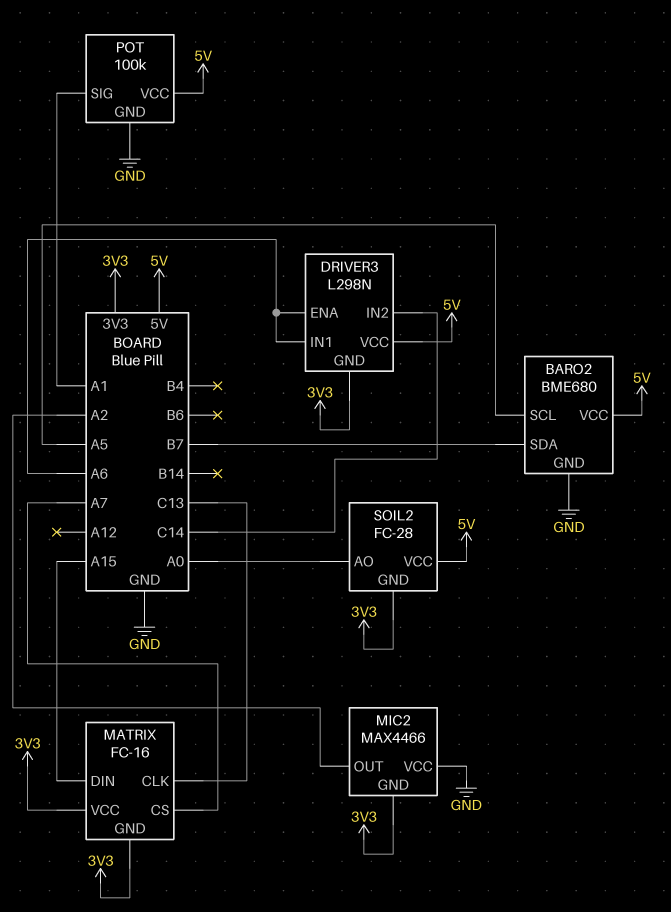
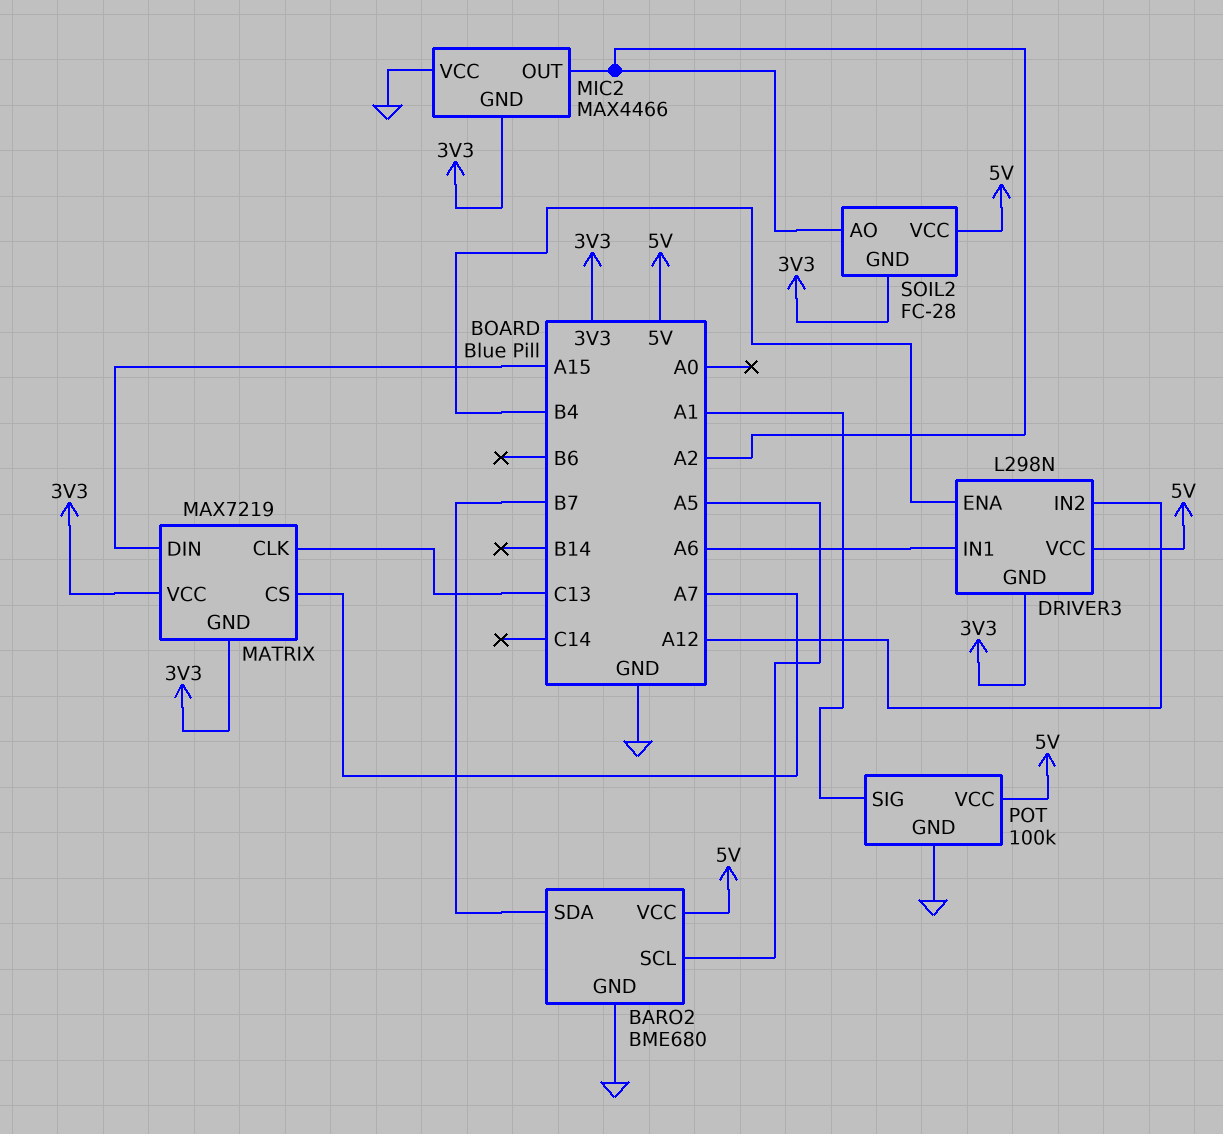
DRIVER3 pin ENA: A6 -> B4
DRIVER3 pin IN2: C14 -> A12
MATRIX: FC-16 -> MAX7219
SOIL2 pin AO: A0 -> A2

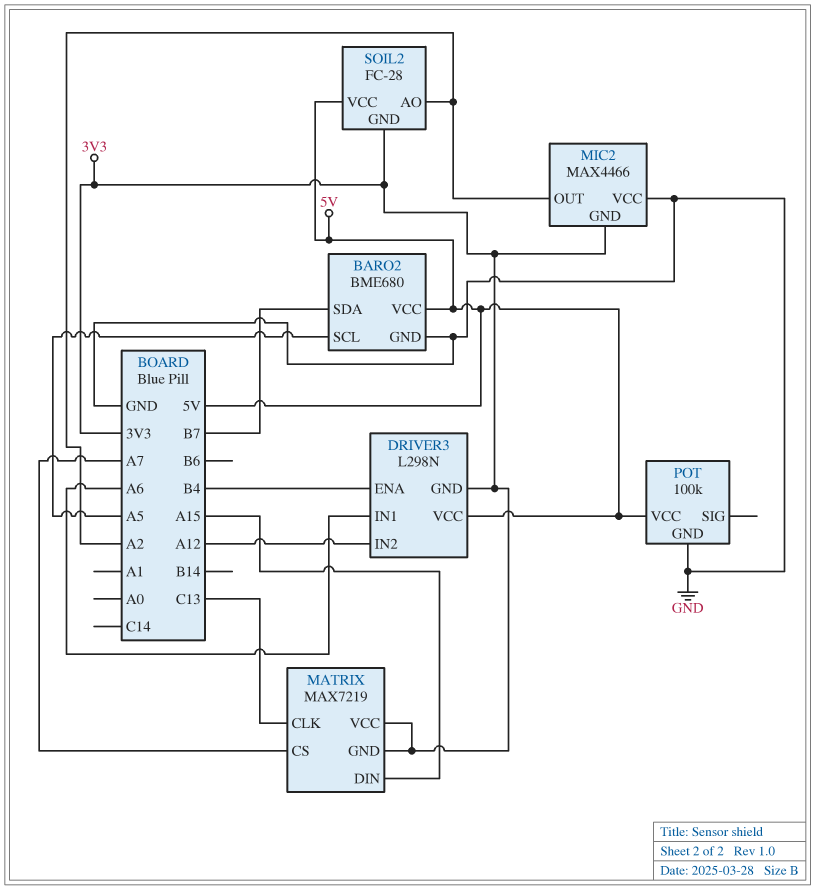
POT pin SIG: A1 -> none

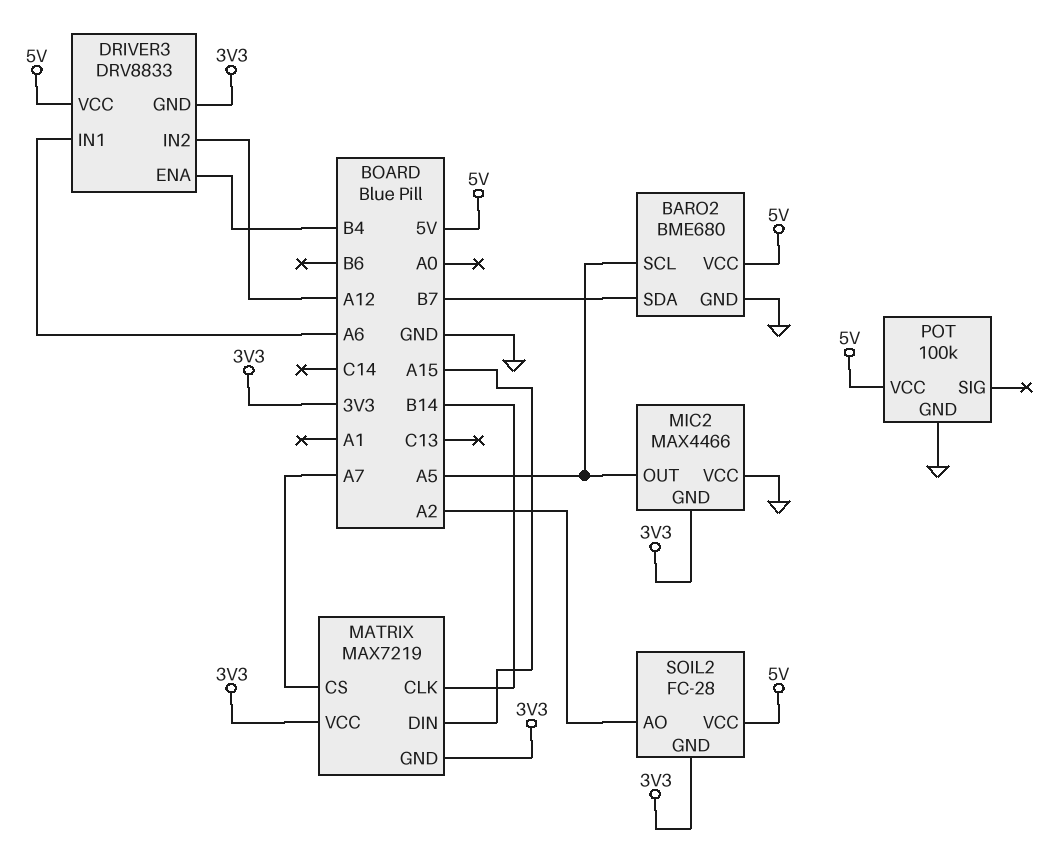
DRIVER3: L298N -> DRV8833
MATRIX pin CLK: C13 -> B14
MIC2 pin OUT: A2 -> A5

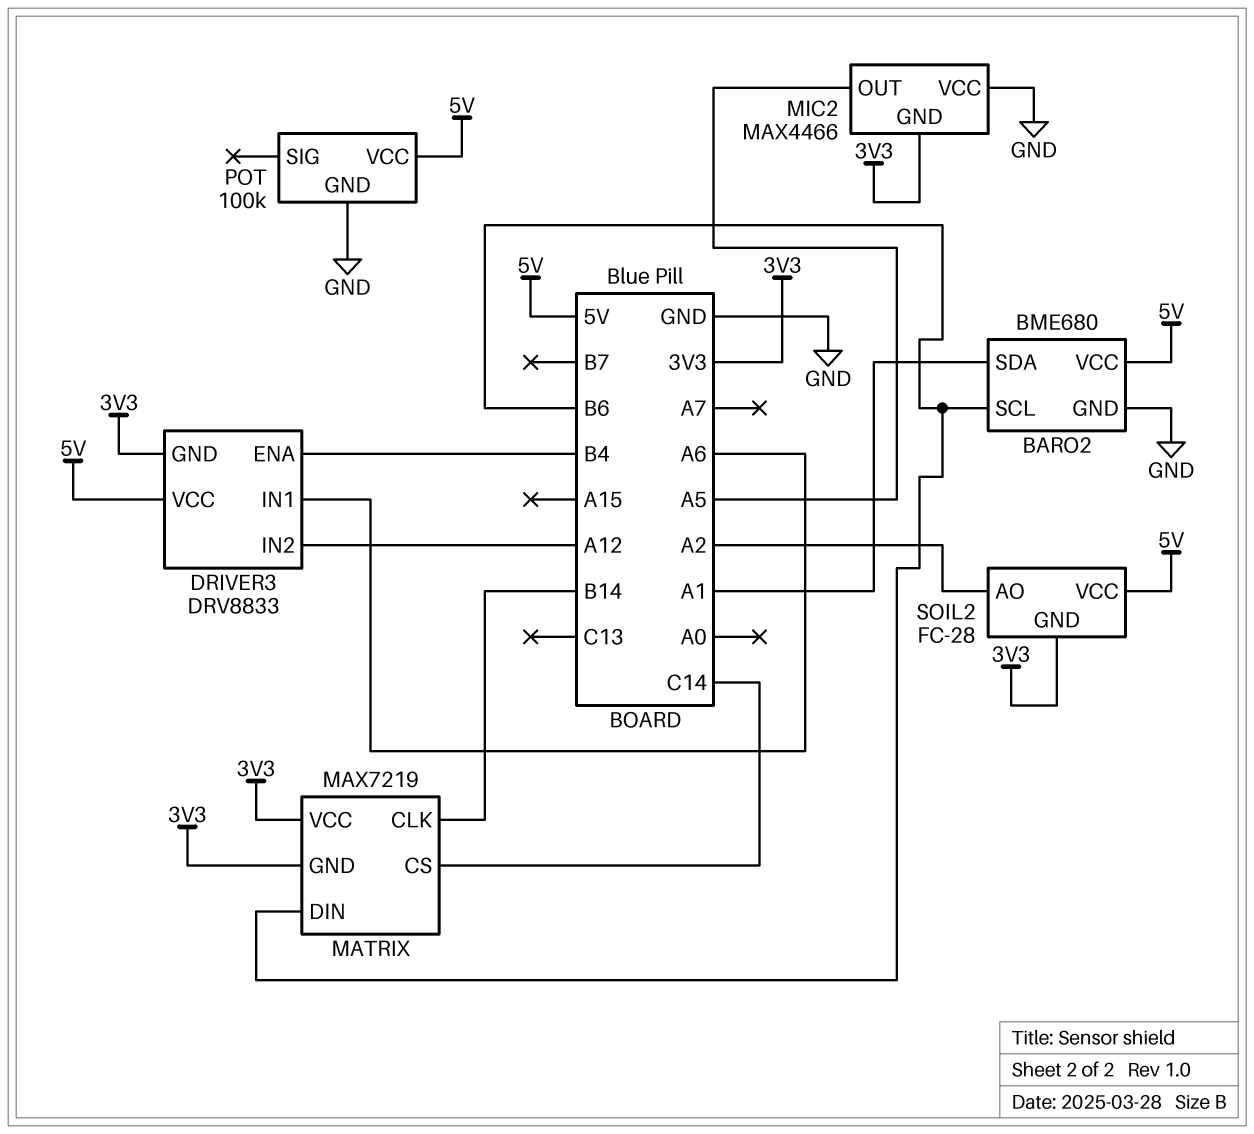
BARO2 pin SCL: A5 -> B6
BARO2 pin SDA: B7 -> A1
MATRIX pin CS: A7 -> C14
MATRIX pin DIN: A15 -> B6

